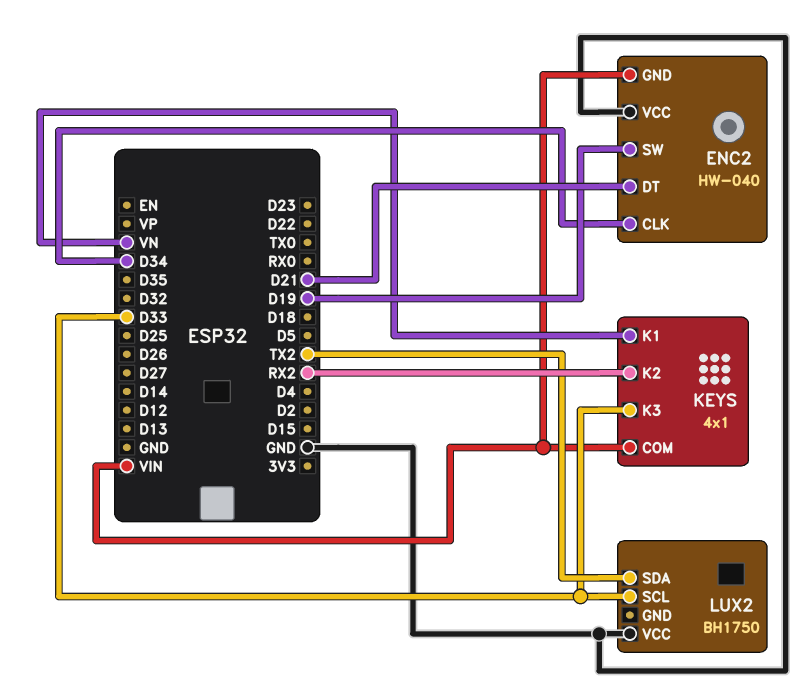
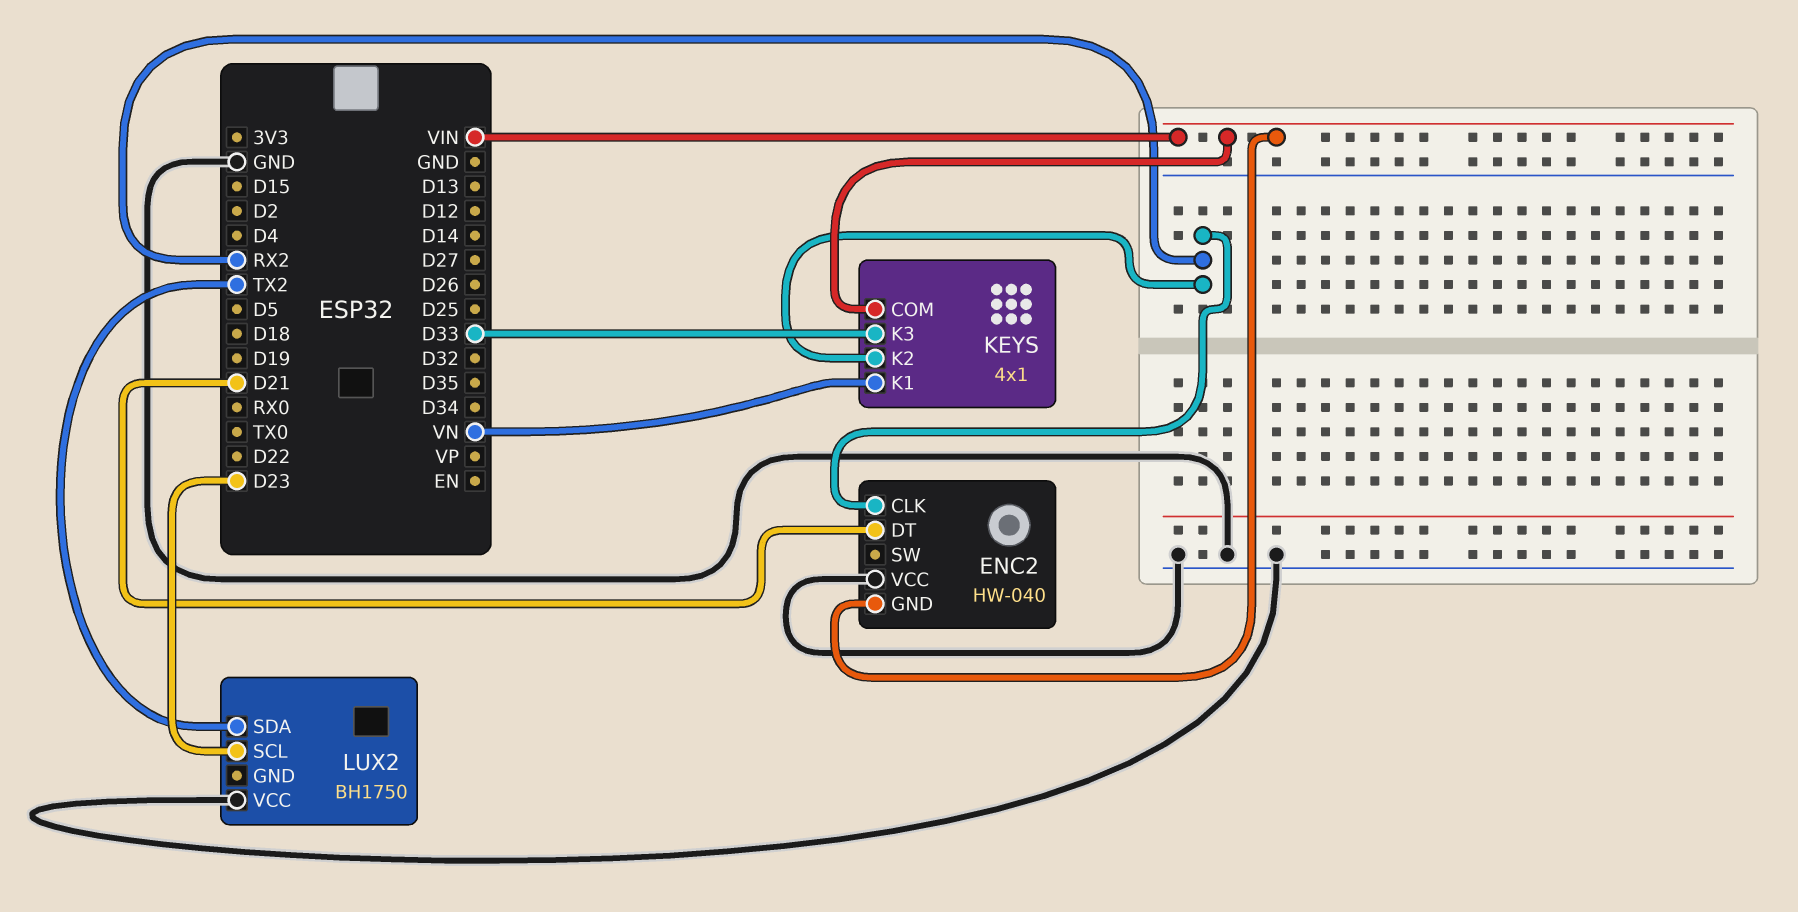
ENC2 pin CLK: D34 -> RX2
ENC2 pin SW: D19 -> none
LUX2 pin SCL: D33 -> D23

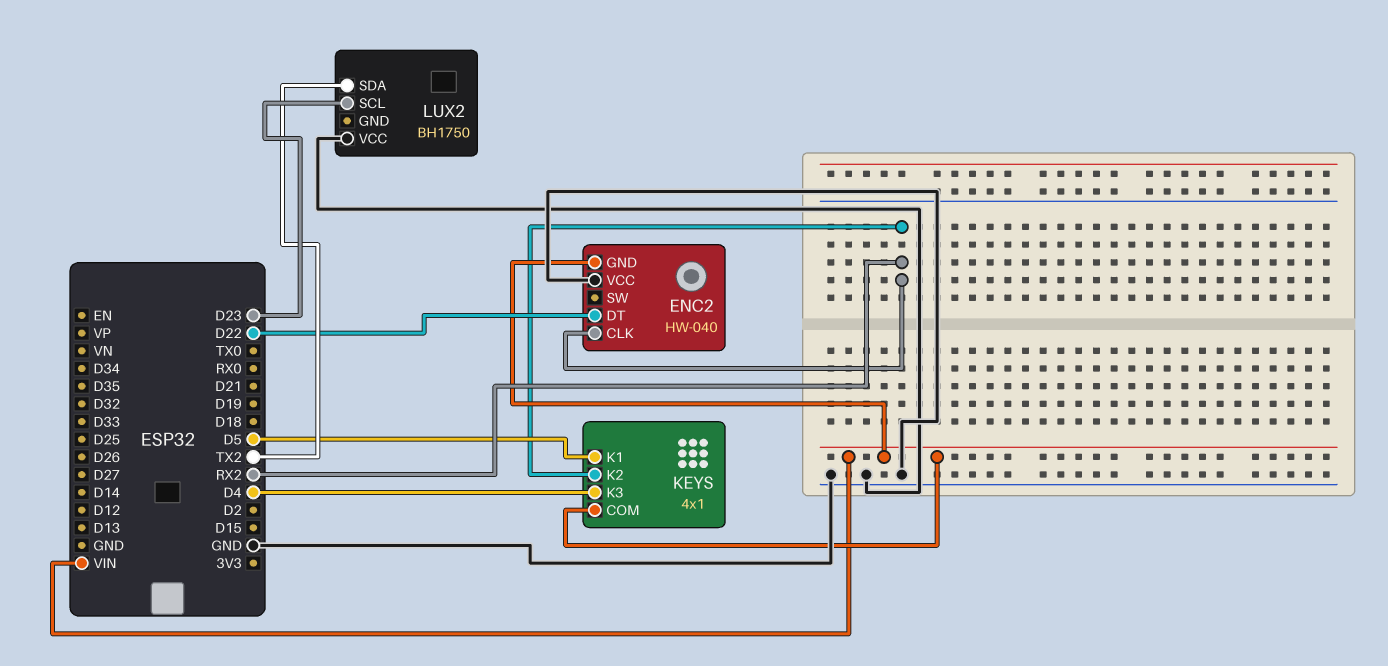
ENC2 pin DT: D21 -> D22
KEYS pin K1: VN -> D5
KEYS pin K3: D33 -> D4

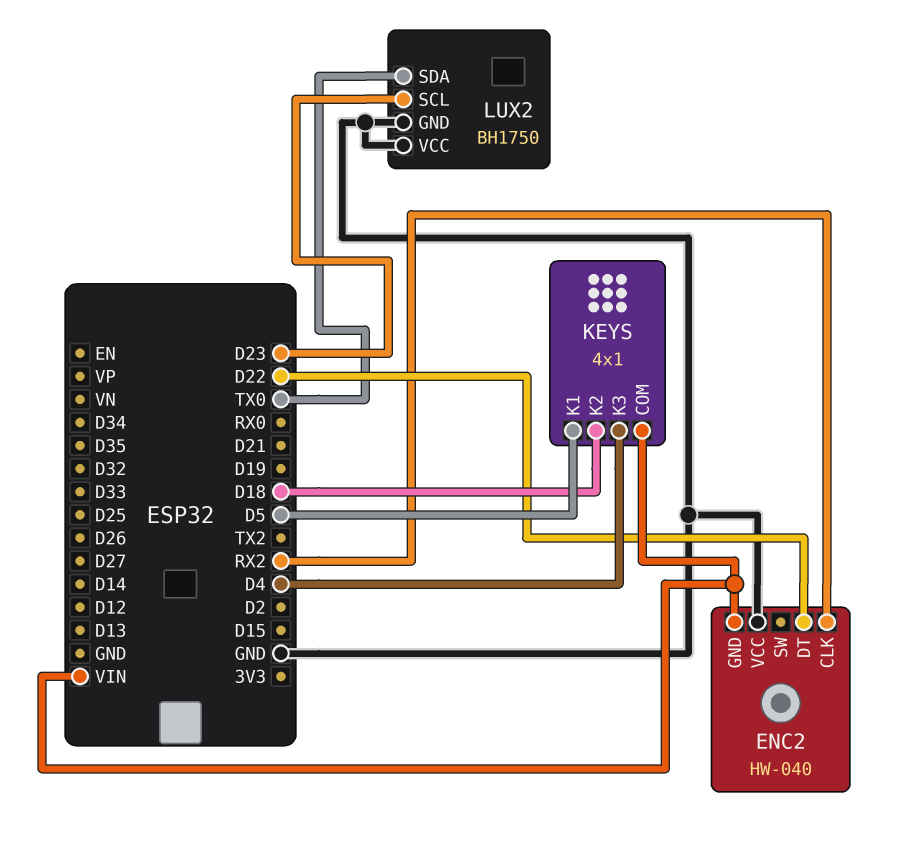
KEYS pin K2: RX2 -> D18
LUX2 pin GND: none -> GND
LUX2 pin SDA: TX2 -> TX0

